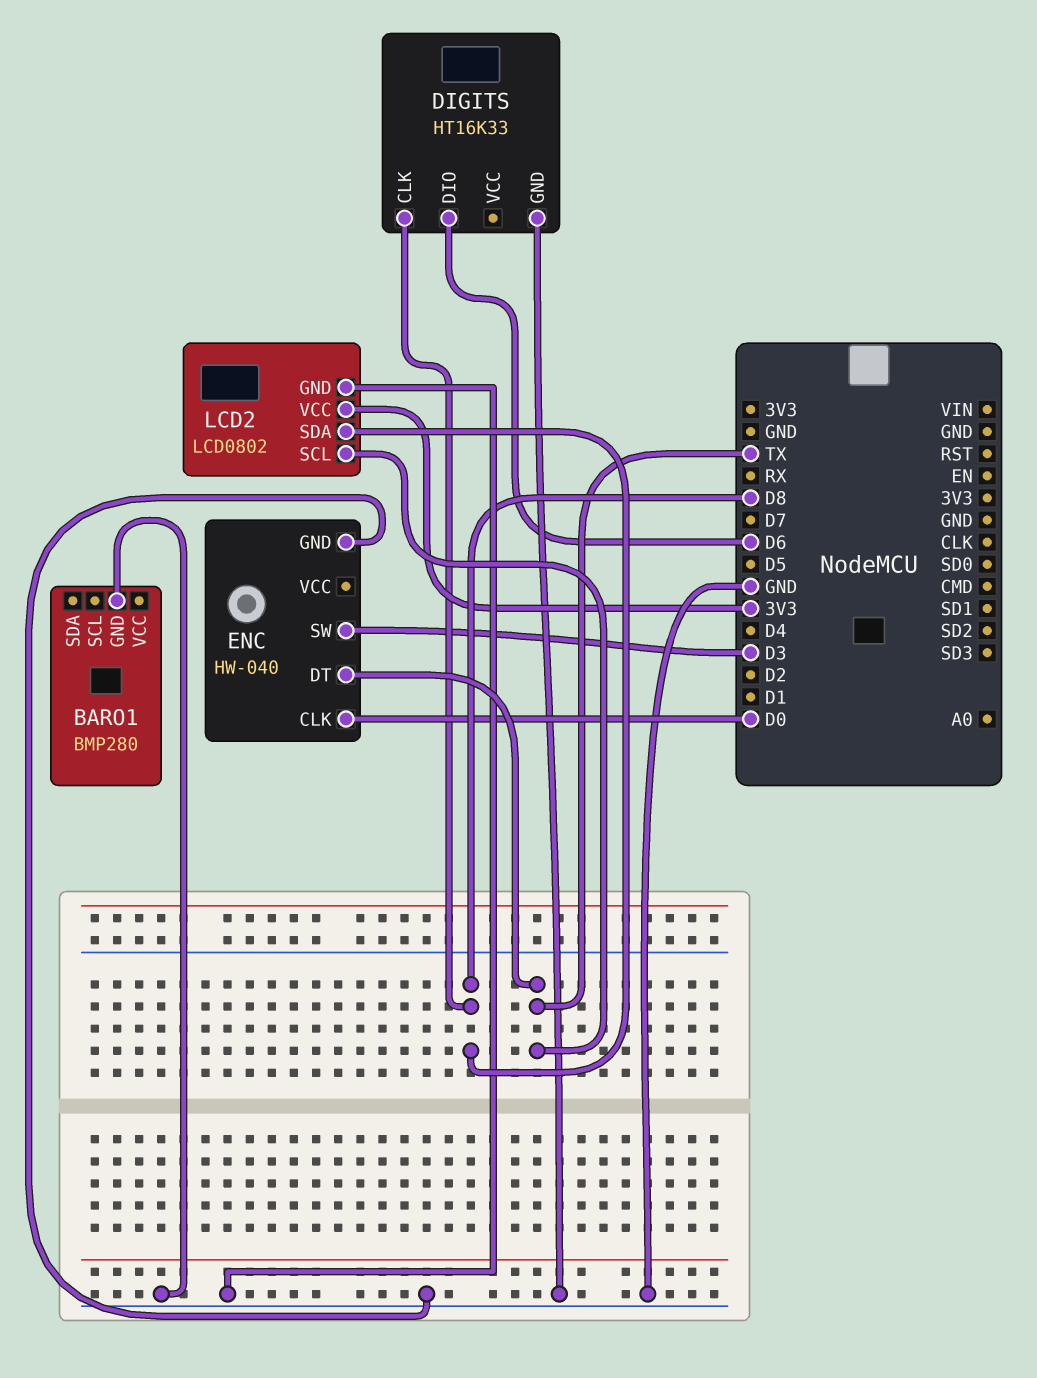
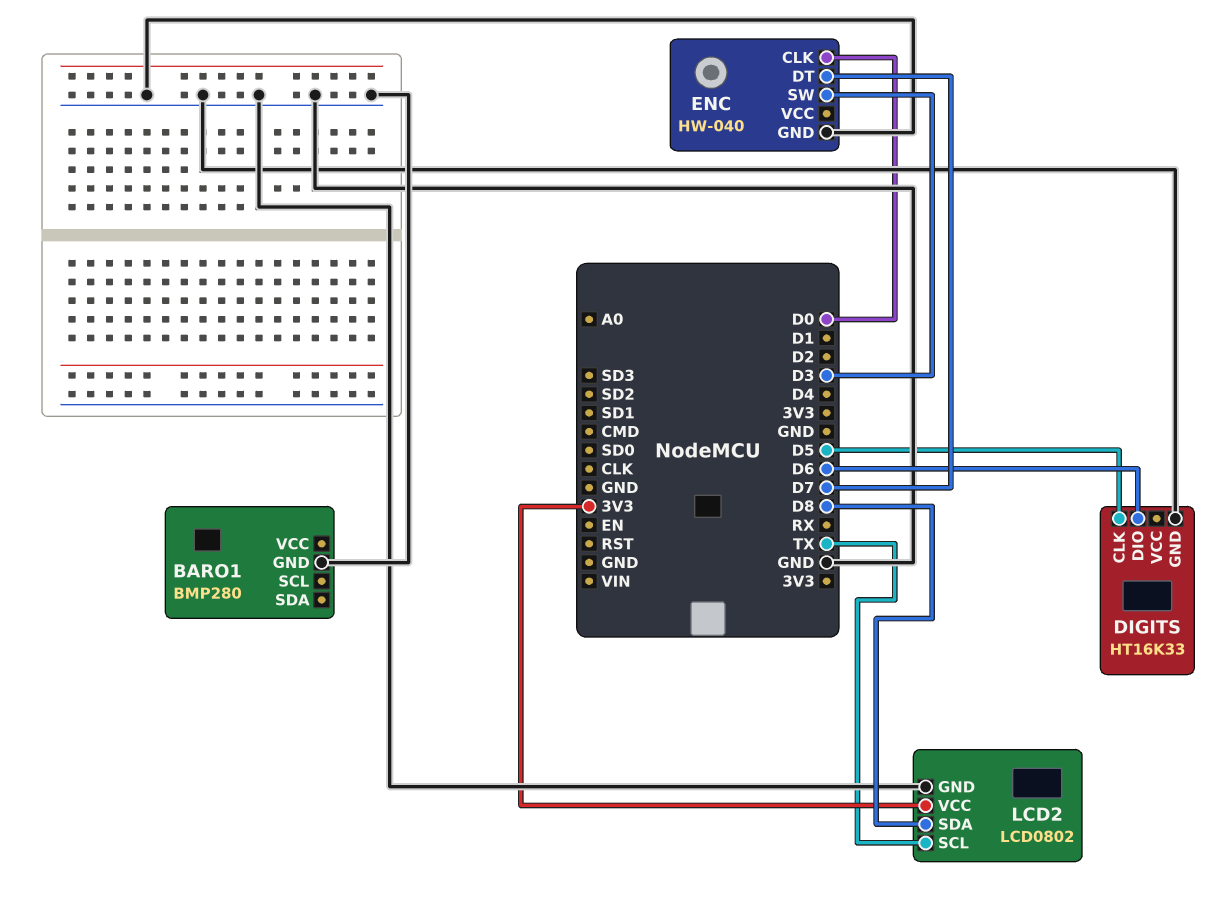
DIGITS pin CLK: D8 -> D5
ENC pin DT: TX -> D7

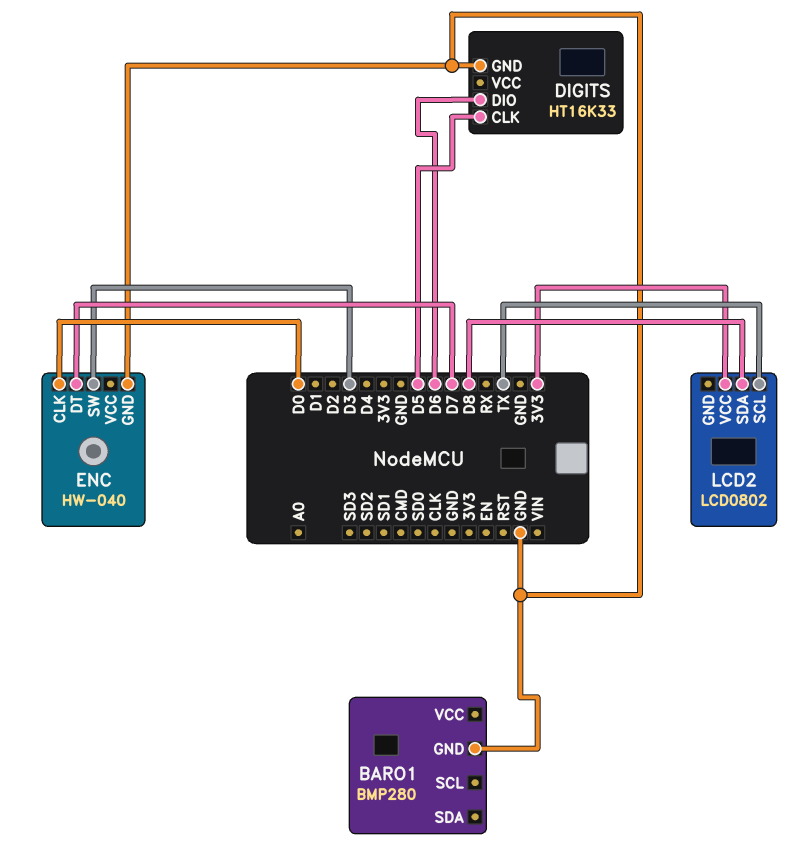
LCD2 pin GND: GND -> none

